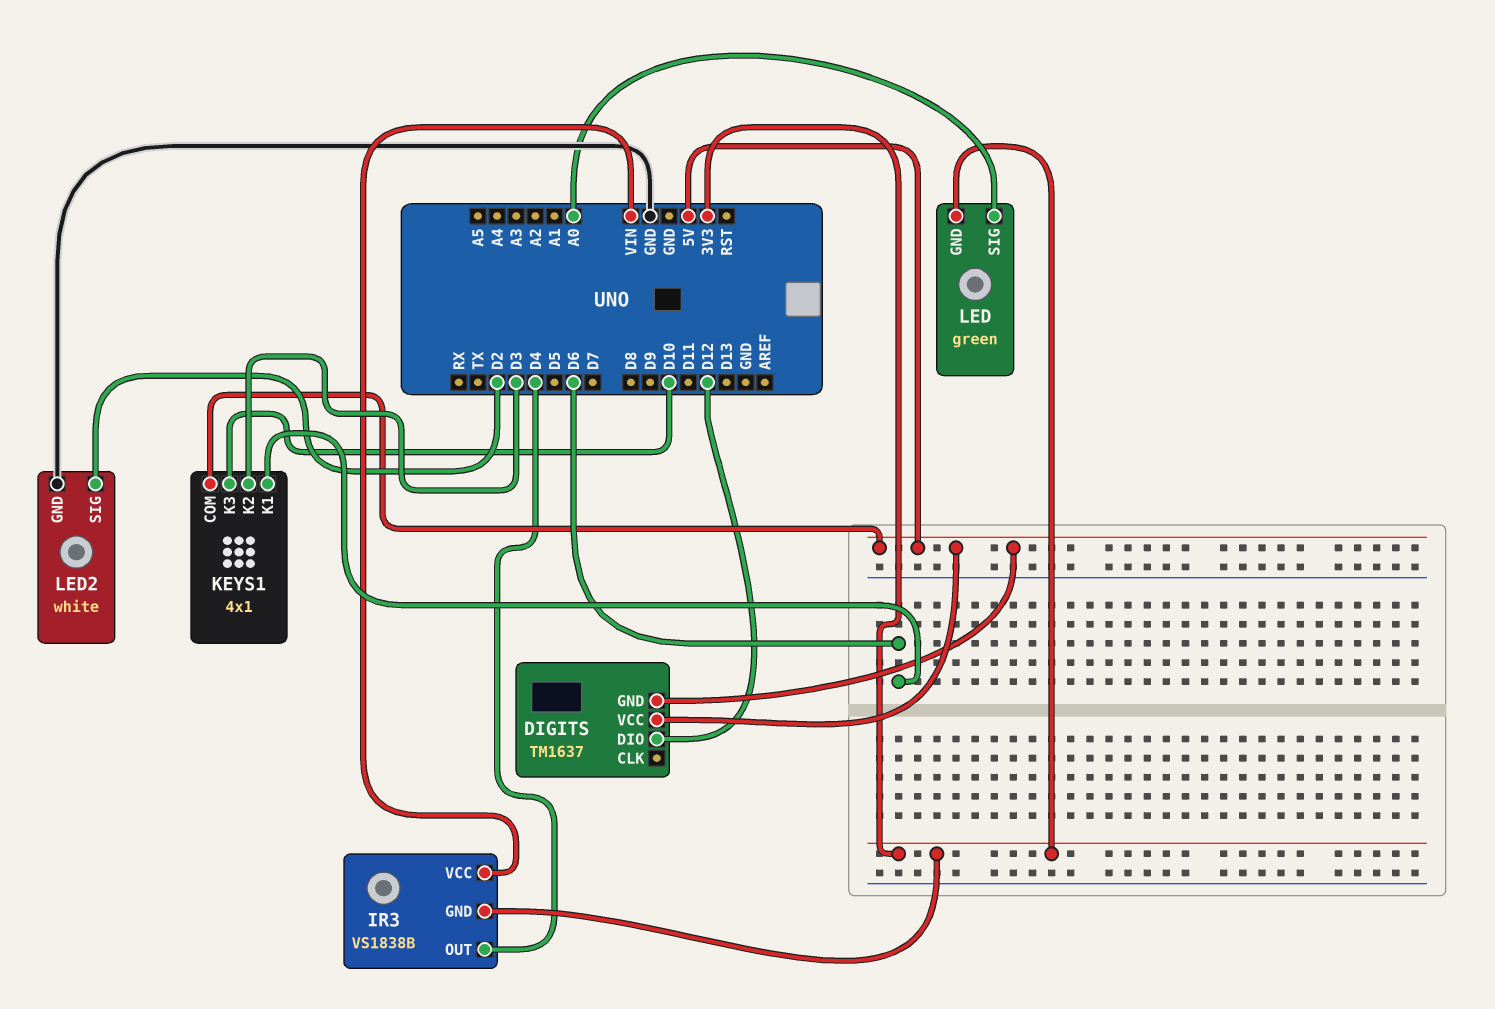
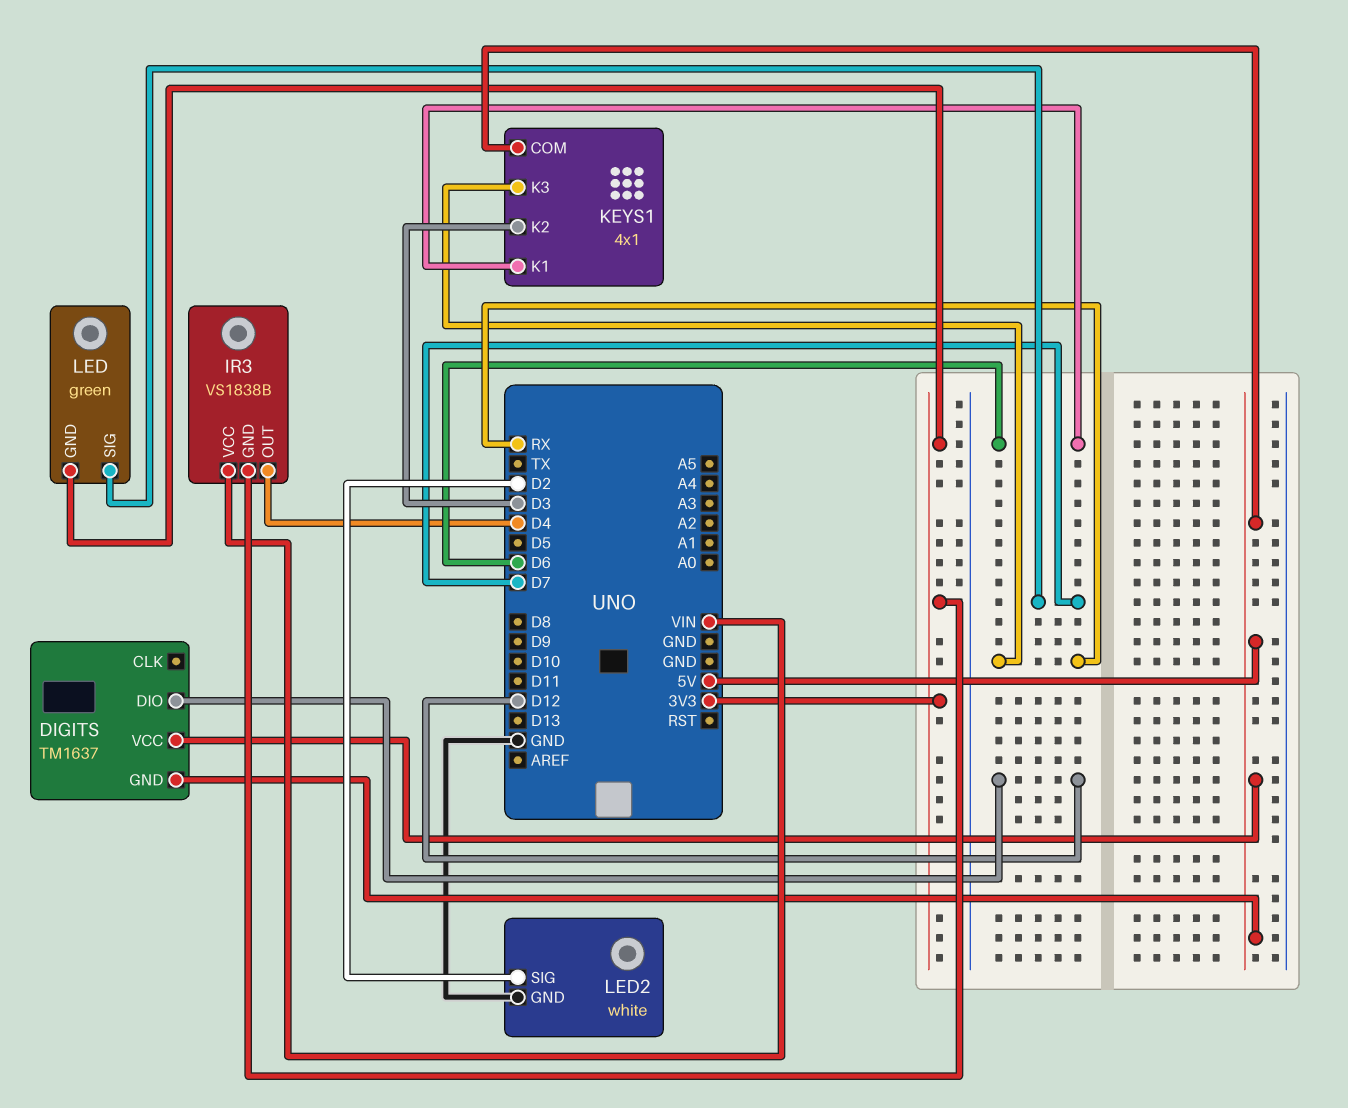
KEYS1 pin K3: D10 -> RX
LED pin SIG: A0 -> D7

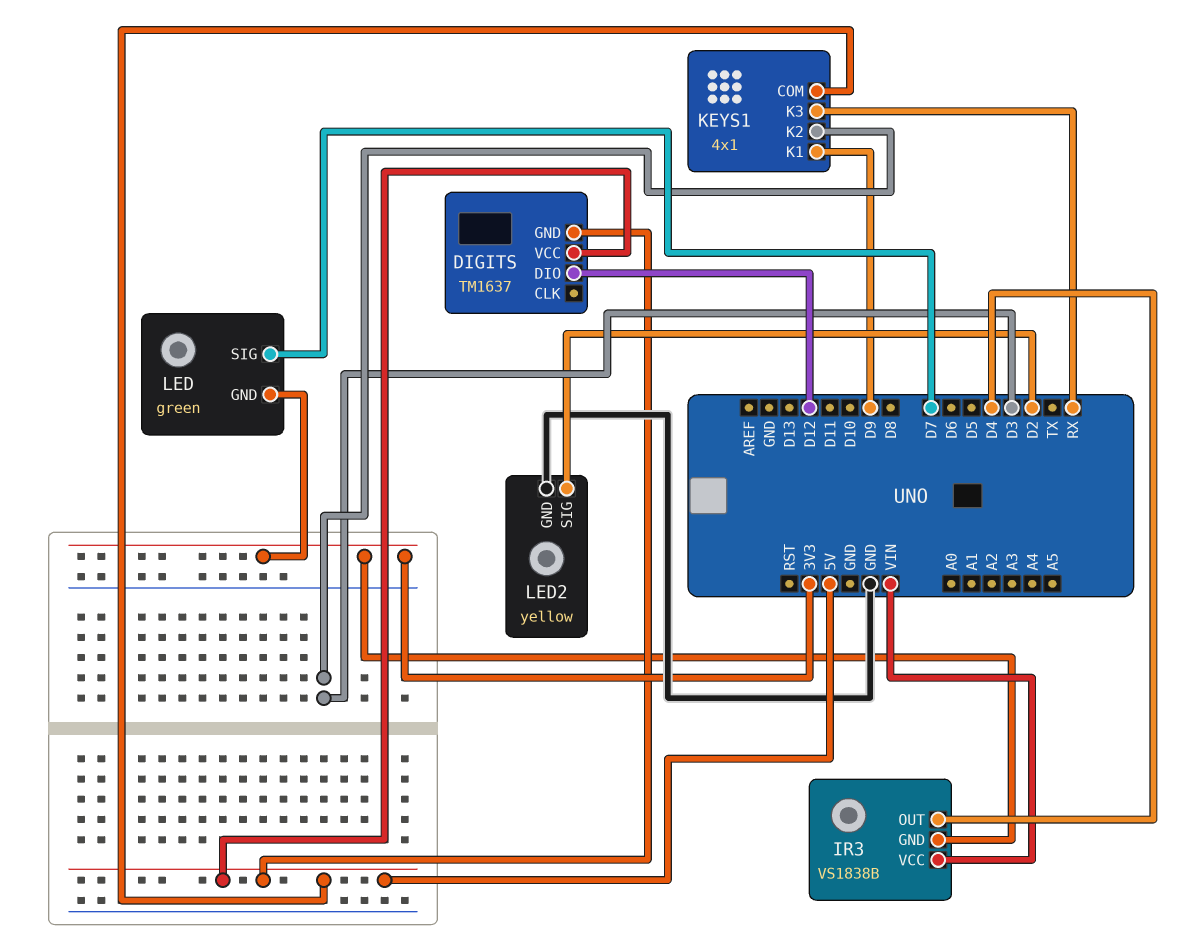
KEYS1 pin K1: D6 -> D9
LED2: white -> yellow

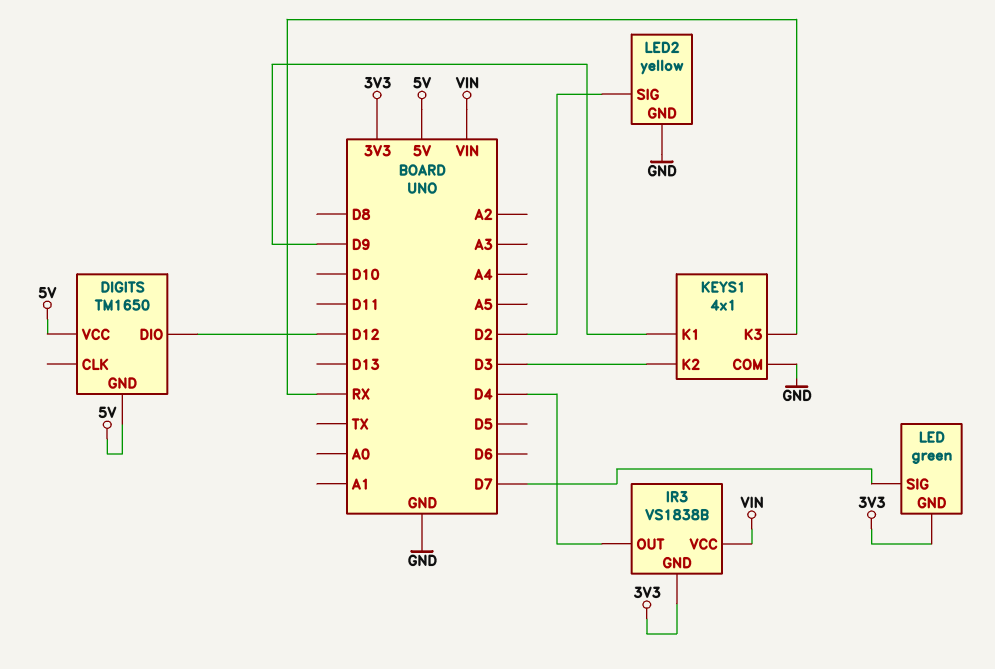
DIGITS: TM1637 -> TM1650
KEYS1 pin COM: 5V -> GND

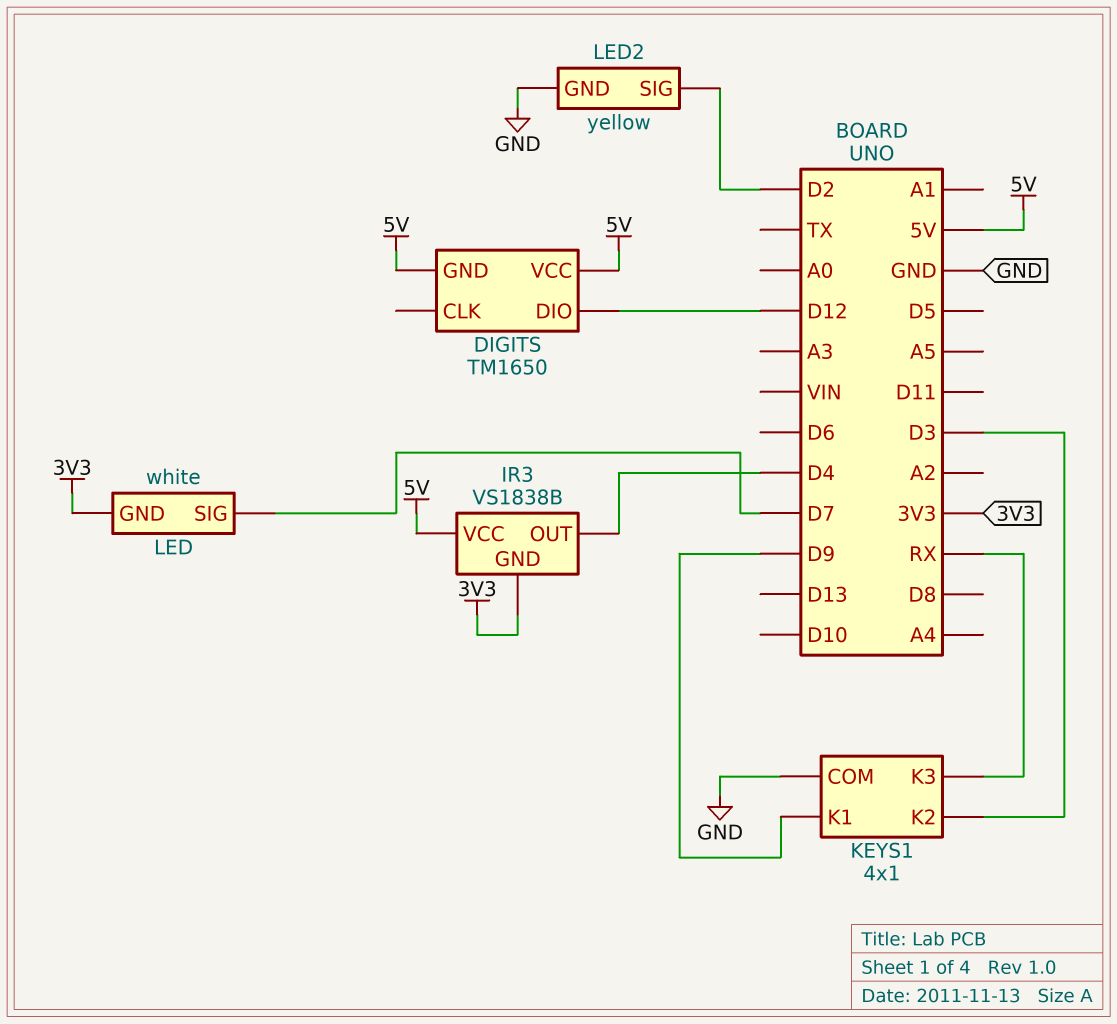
IR3 pin VCC: VIN -> 5V
LED: green -> white

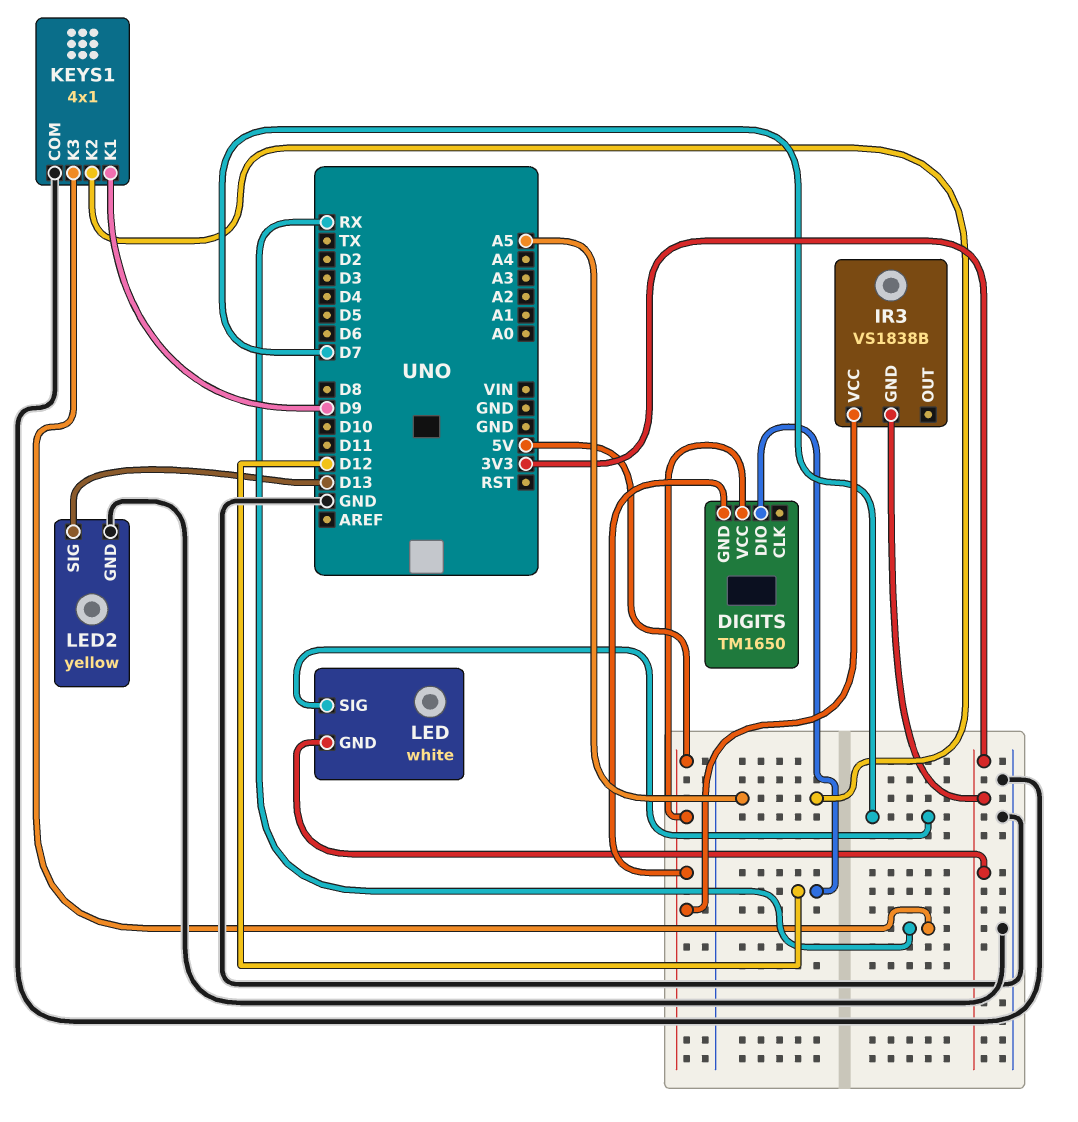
IR3 pin OUT: D4 -> none
KEYS1 pin K2: D3 -> A5
LED2 pin SIG: D2 -> D13

